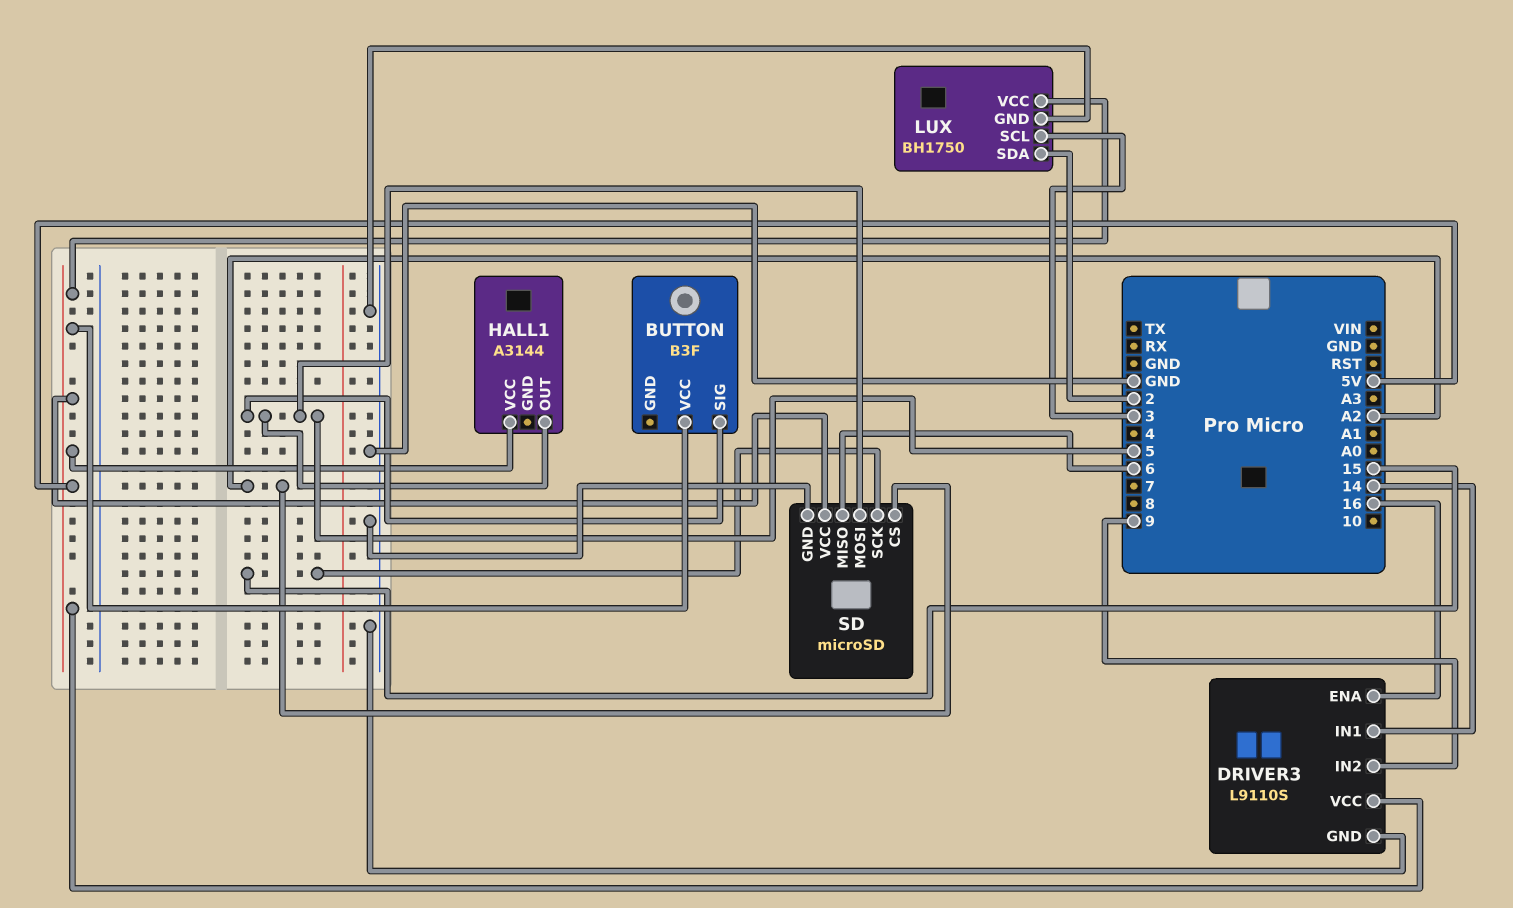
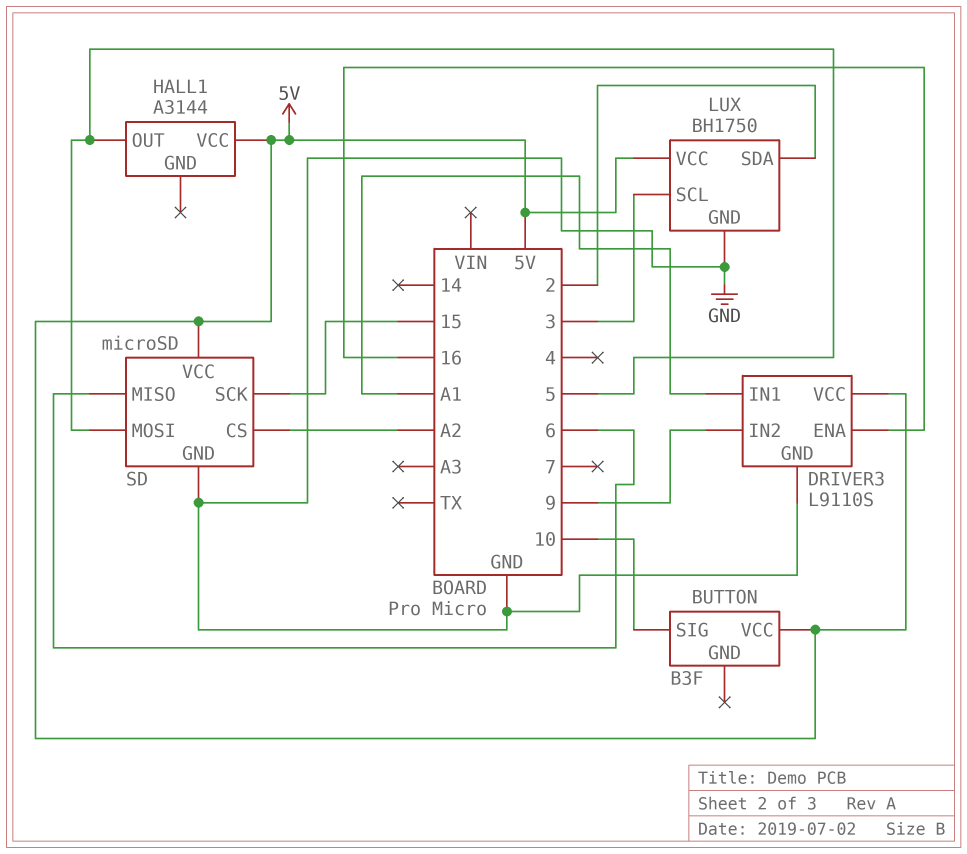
BUTTON pin SIG: 5 -> 10
DRIVER3 pin IN1: 14 -> A1

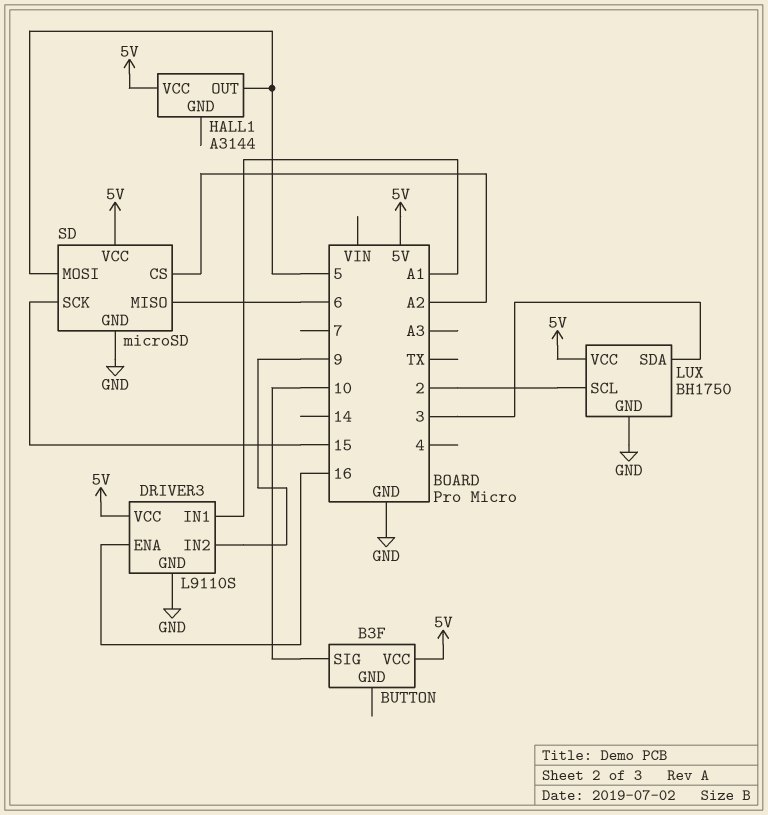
LUX pin SCL: 3 -> 2
LUX pin SDA: 2 -> 3

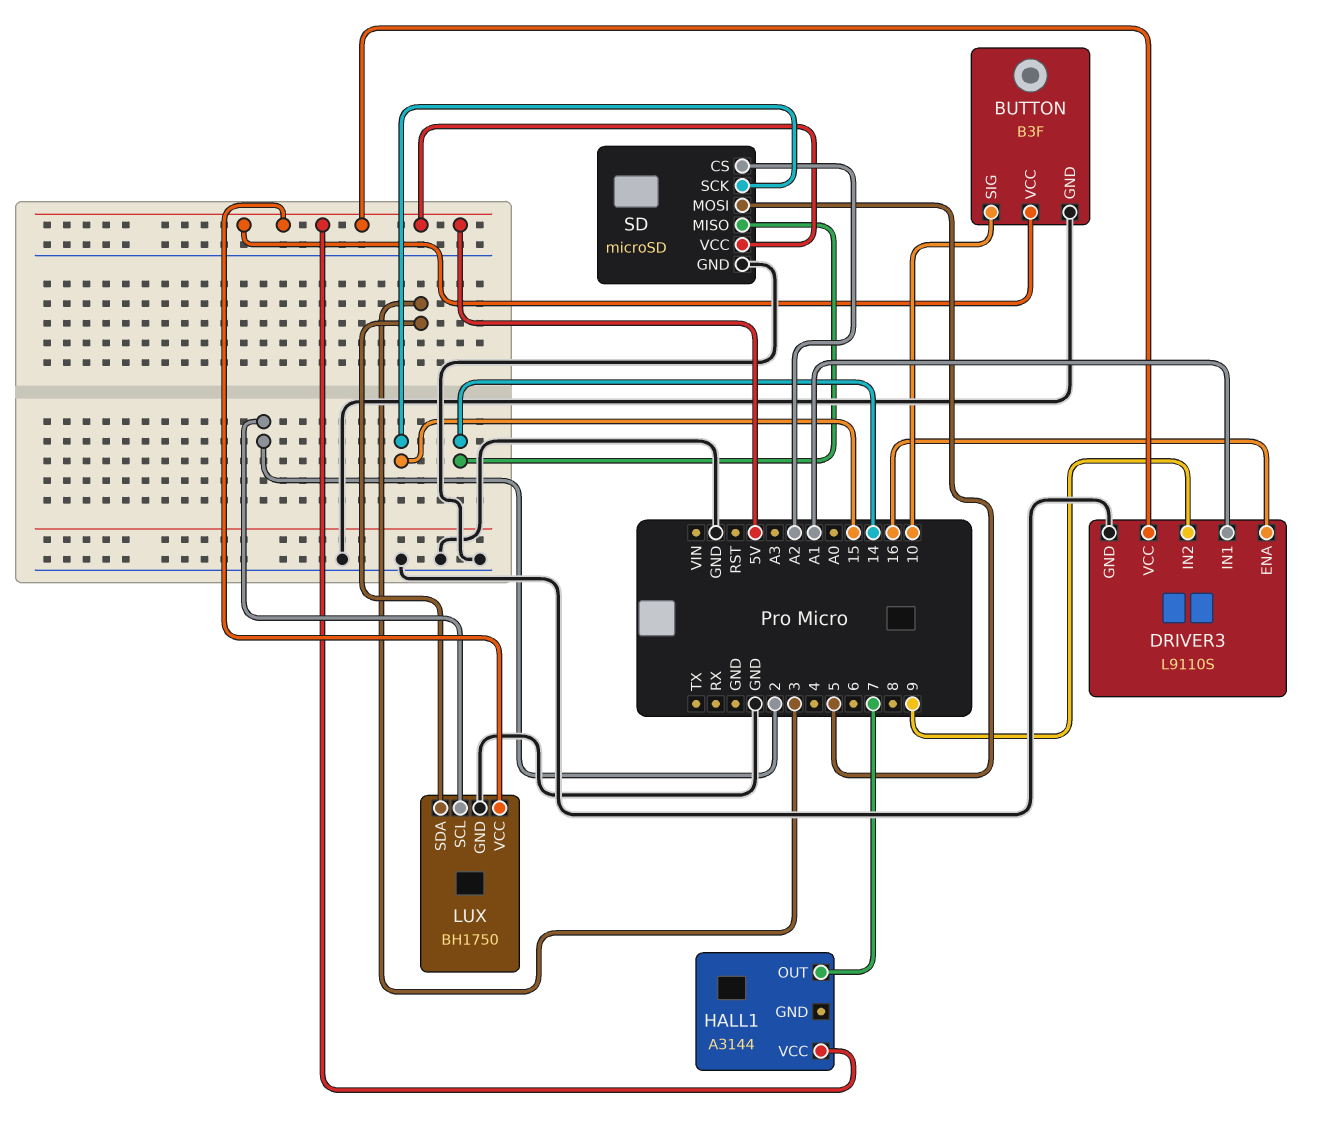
BUTTON pin GND: none -> GND
HALL1 pin OUT: 5 -> 7
SD pin MISO: 6 -> 14

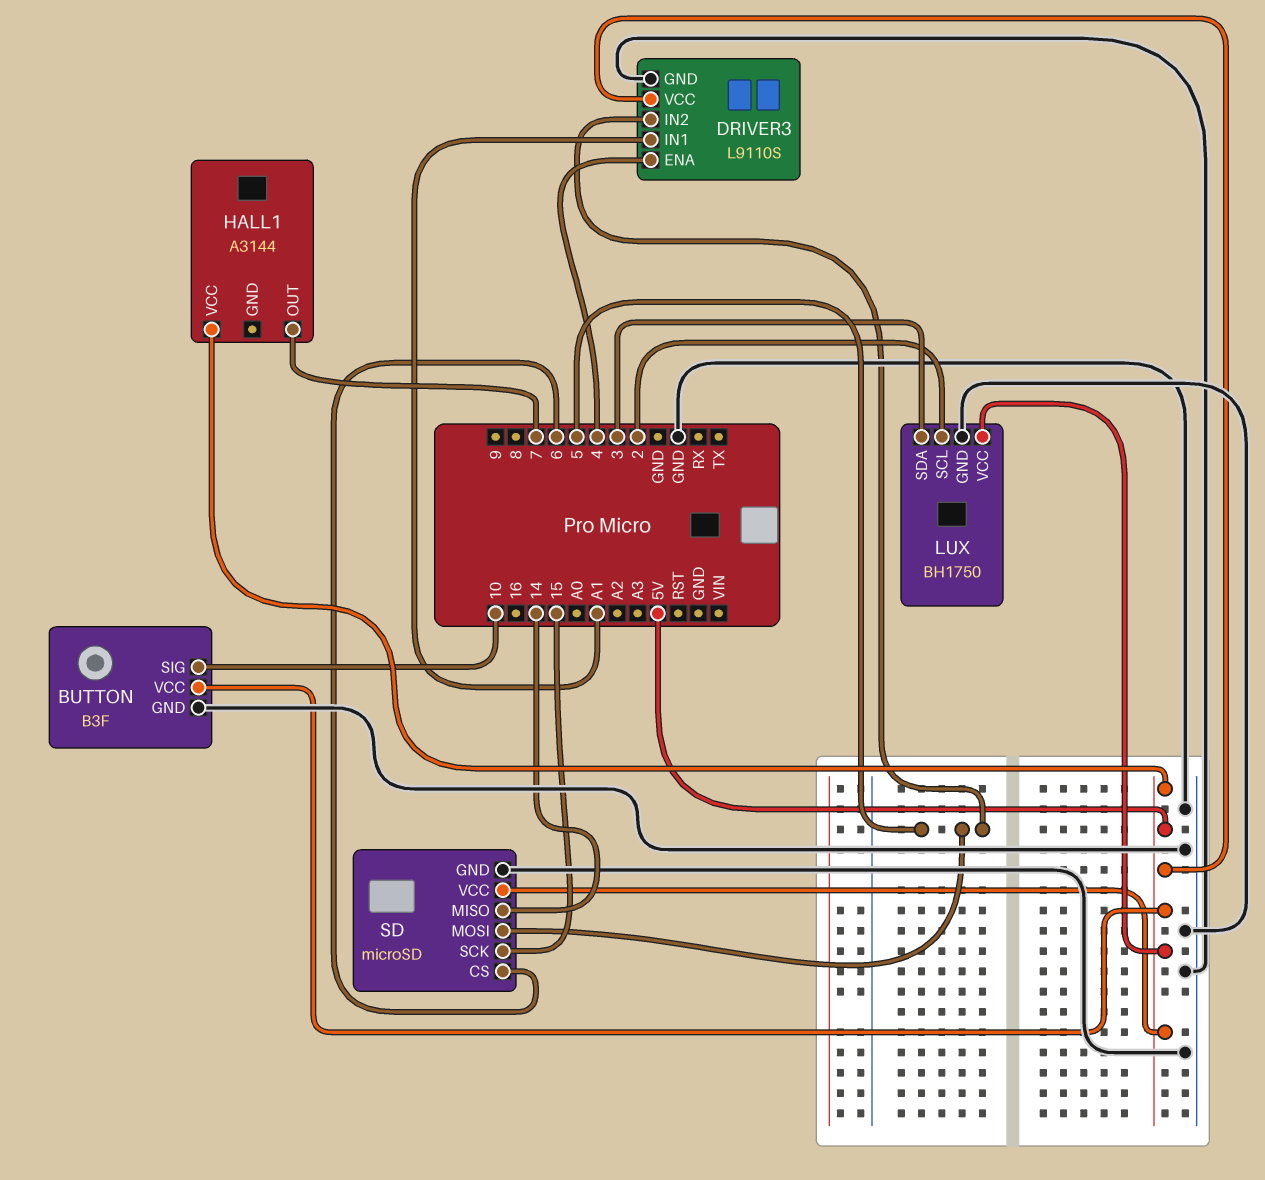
DRIVER3 pin ENA: 16 -> 4
DRIVER3 pin IN2: 9 -> 5
SD pin CS: A2 -> 6

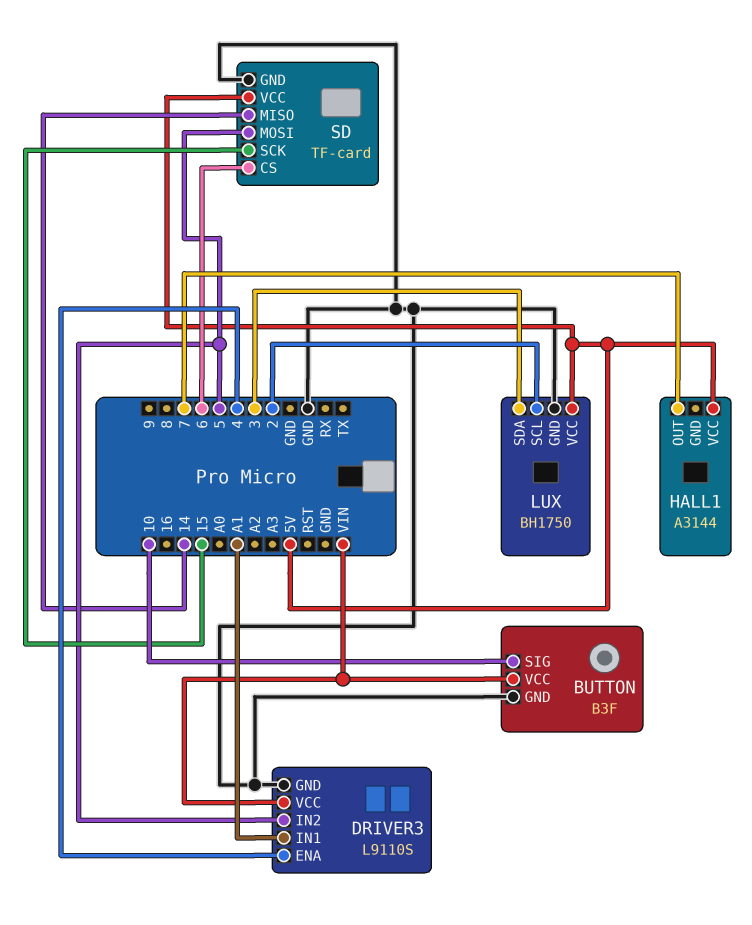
BUTTON pin VCC: 5V -> VIN
DRIVER3 pin VCC: 5V -> VIN
SD: microSD -> TF-card

